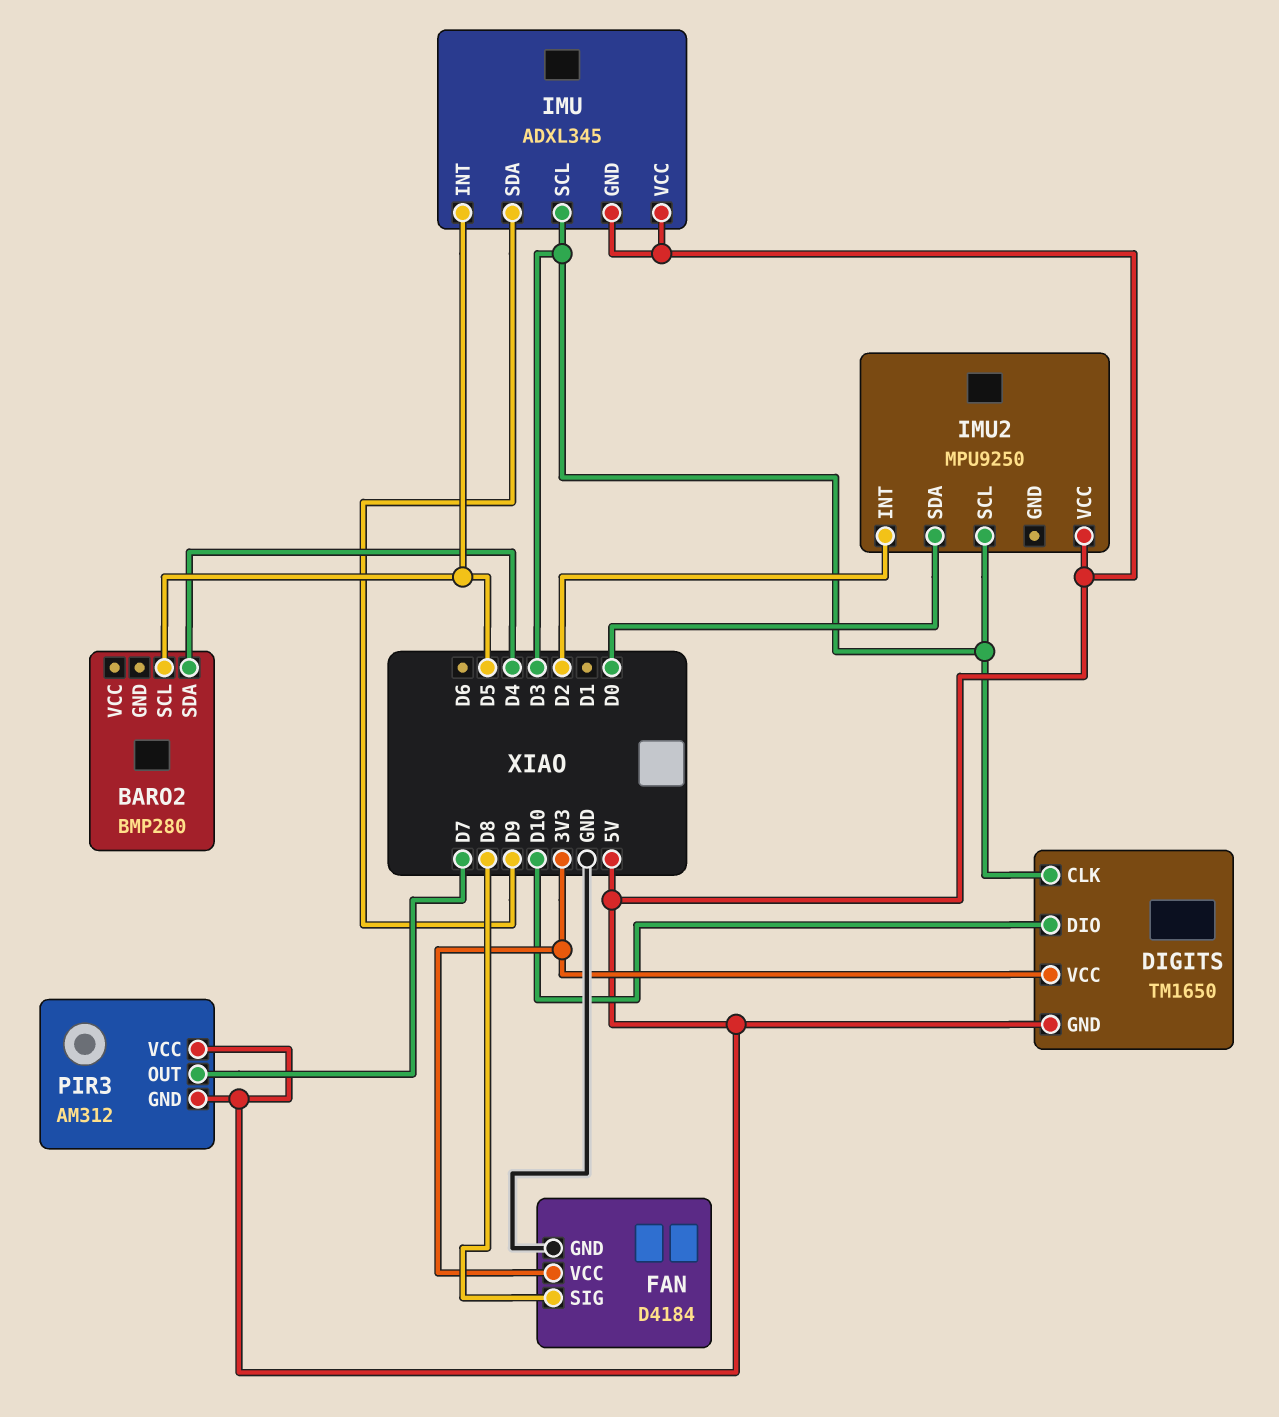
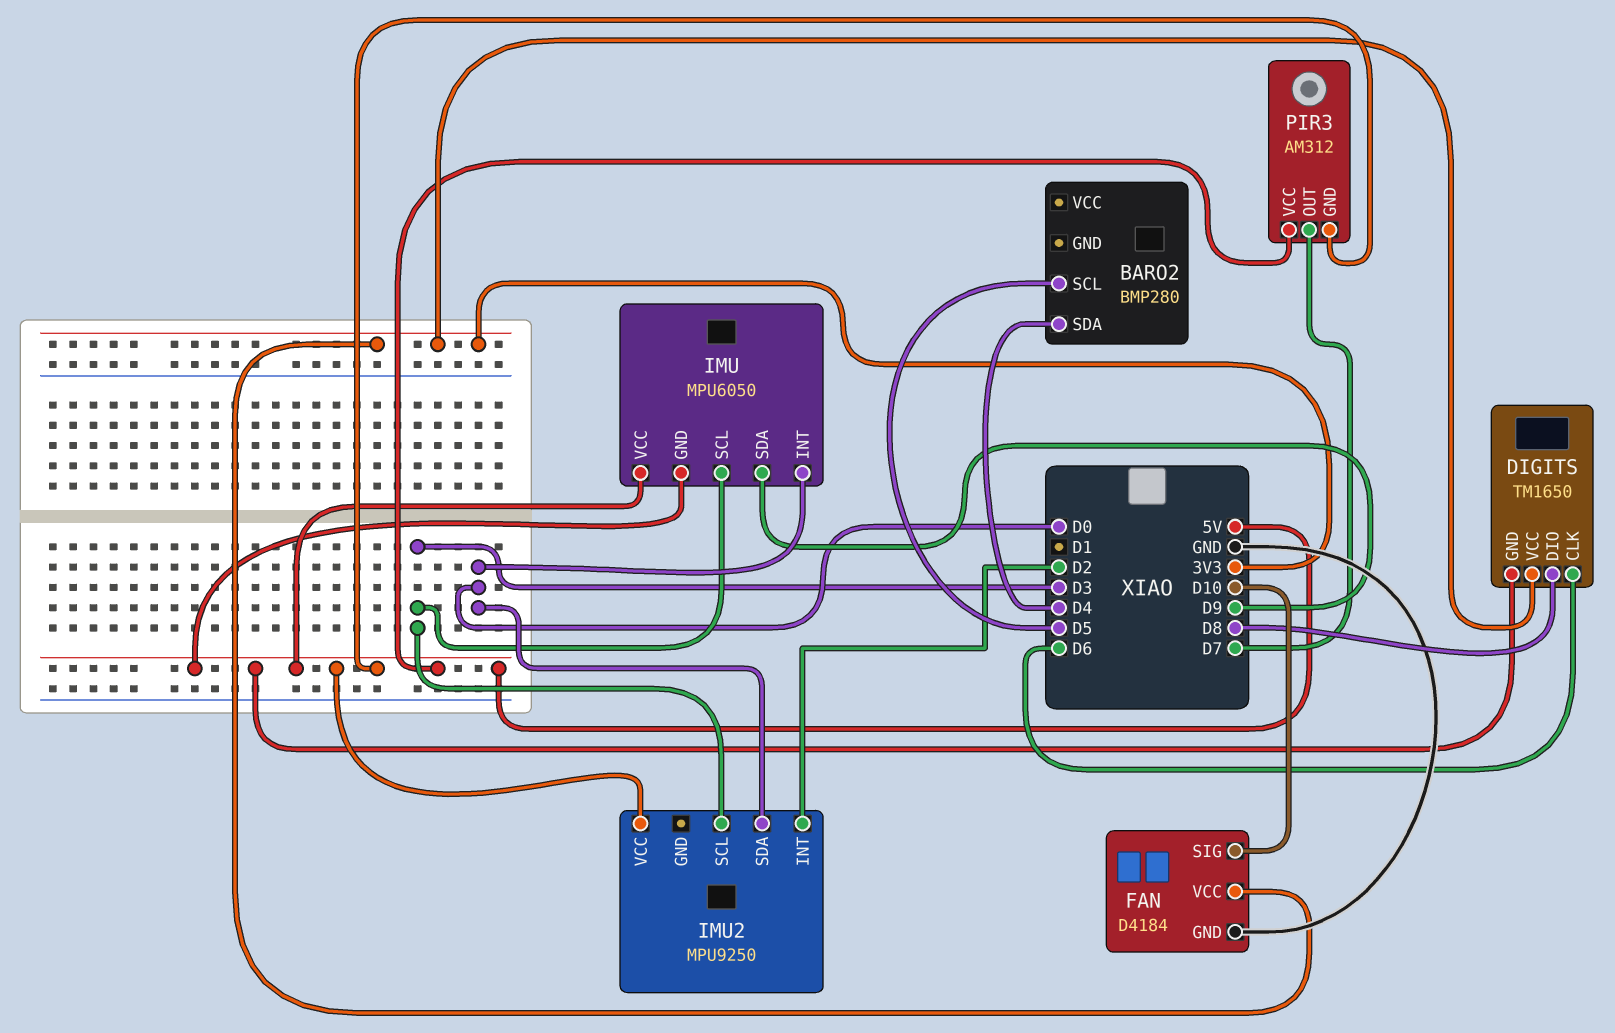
DIGITS pin CLK: D3 -> D6
DIGITS pin DIO: D10 -> D8
FAN pin SIG: D8 -> D10
IMU: ADXL345 -> MPU6050
IMU pin INT: D5 -> D0

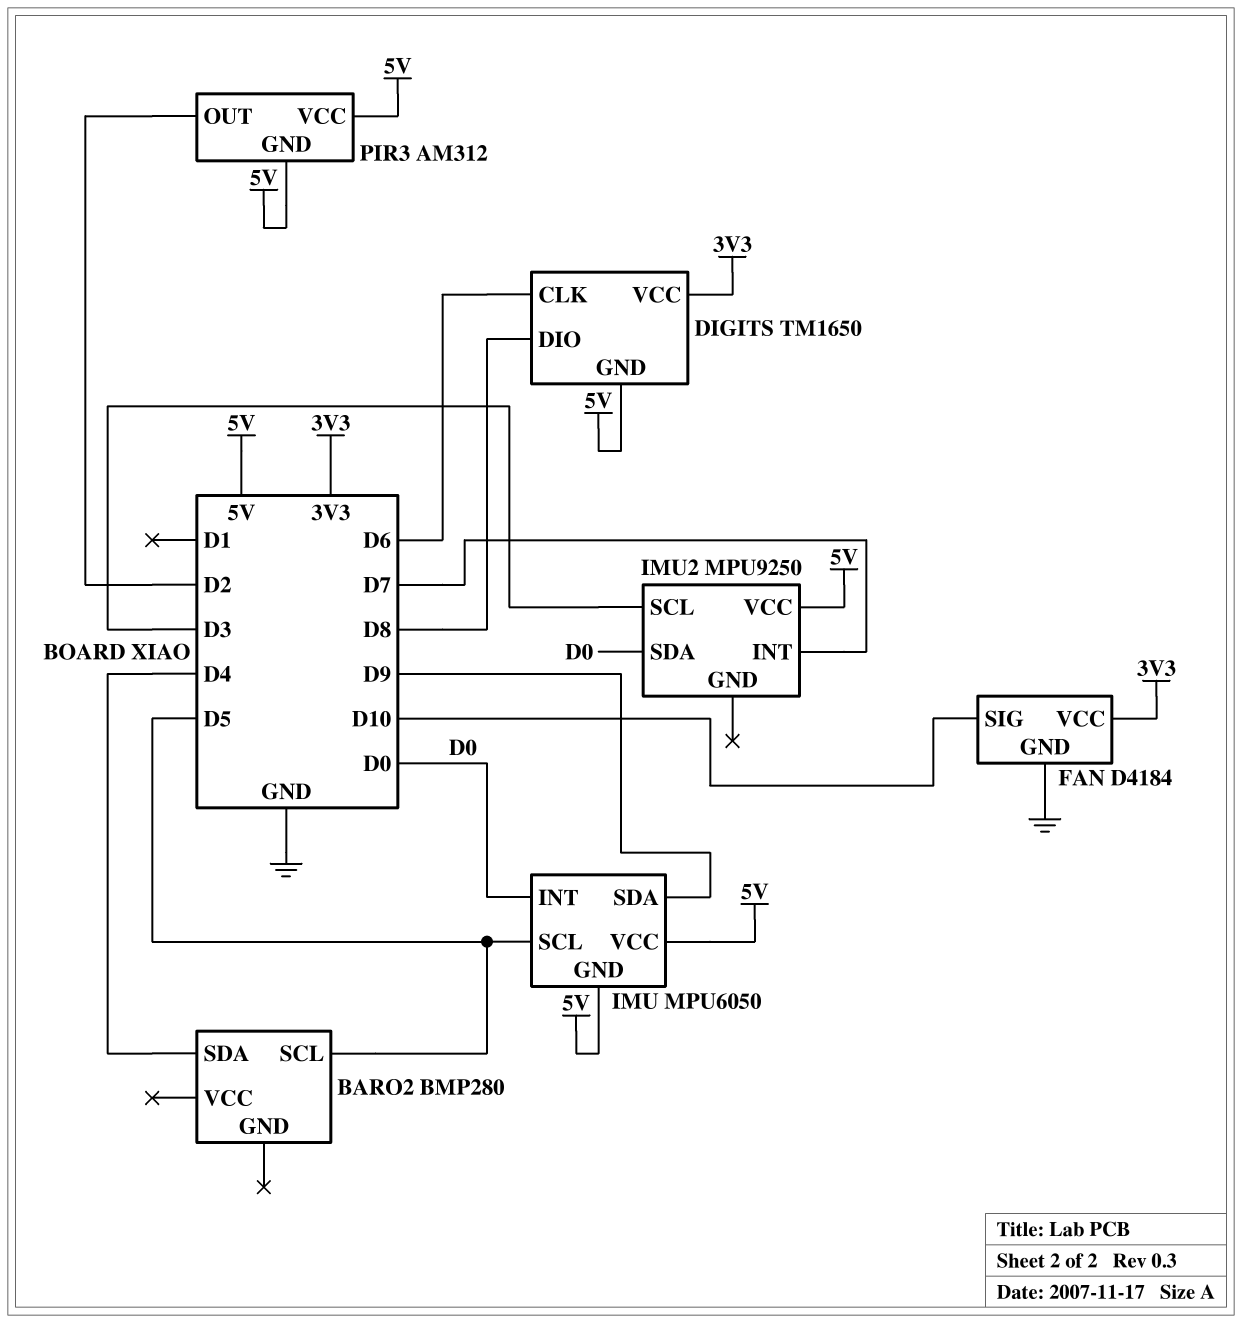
IMU pin SCL: D3 -> D5
IMU2 pin INT: D2 -> D7
PIR3 pin OUT: D7 -> D2

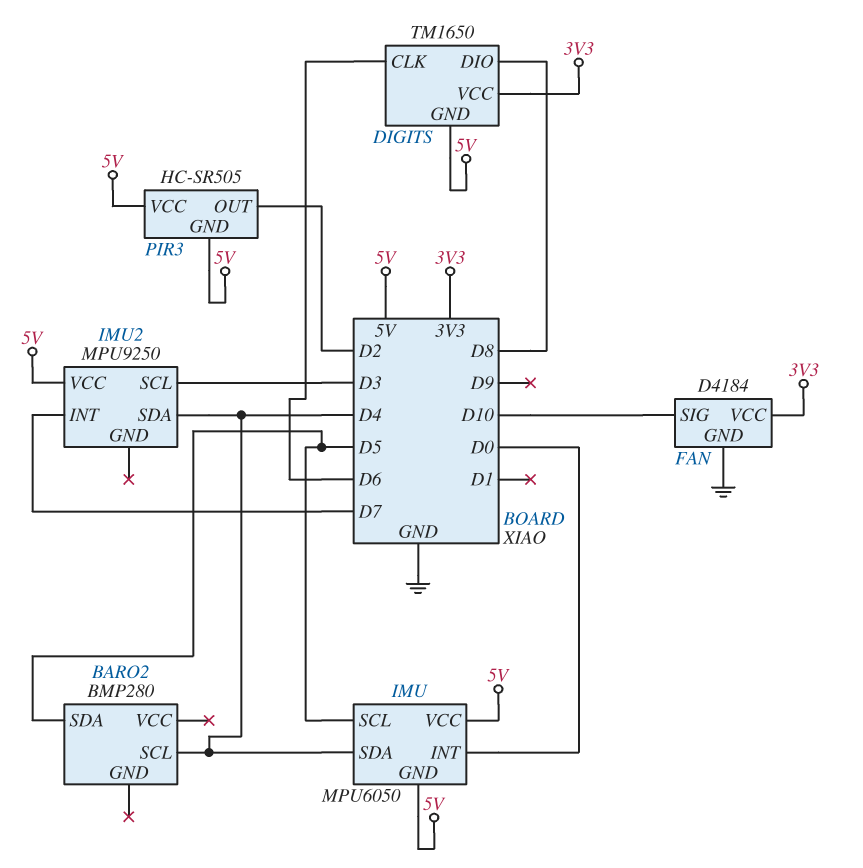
BARO2 pin SCL: D5 -> D4
BARO2 pin SDA: D4 -> D5
IMU pin SDA: D9 -> D4
IMU2 pin SDA: D0 -> D4
PIR3: AM312 -> HC-SR505

